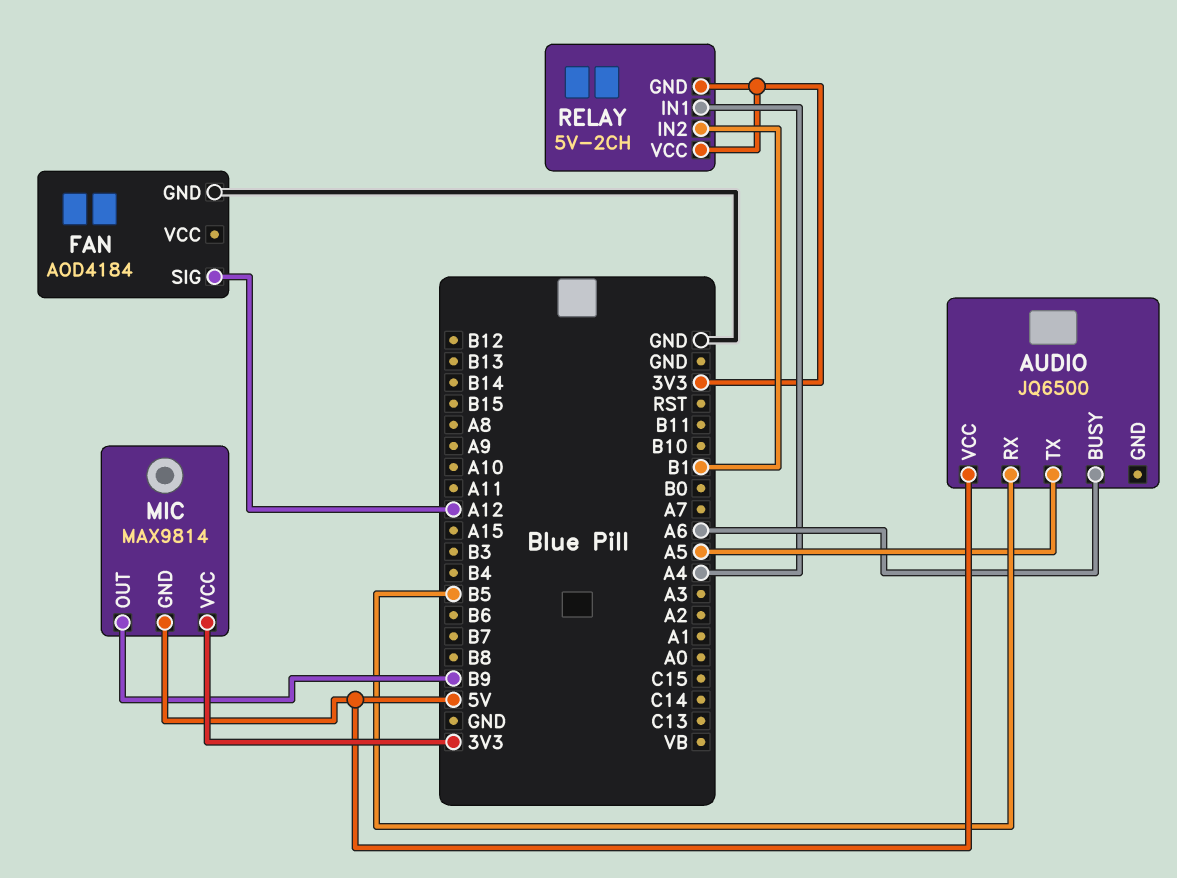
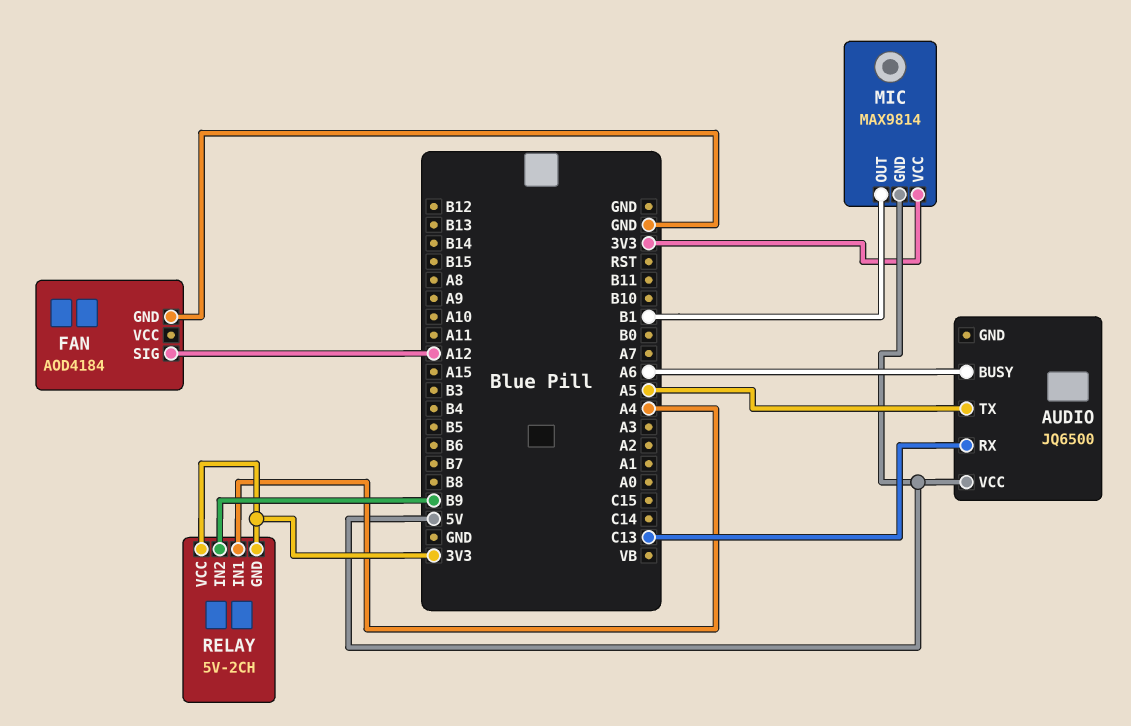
AUDIO pin RX: B5 -> C13
MIC pin OUT: B9 -> B1
RELAY pin IN2: B1 -> B9

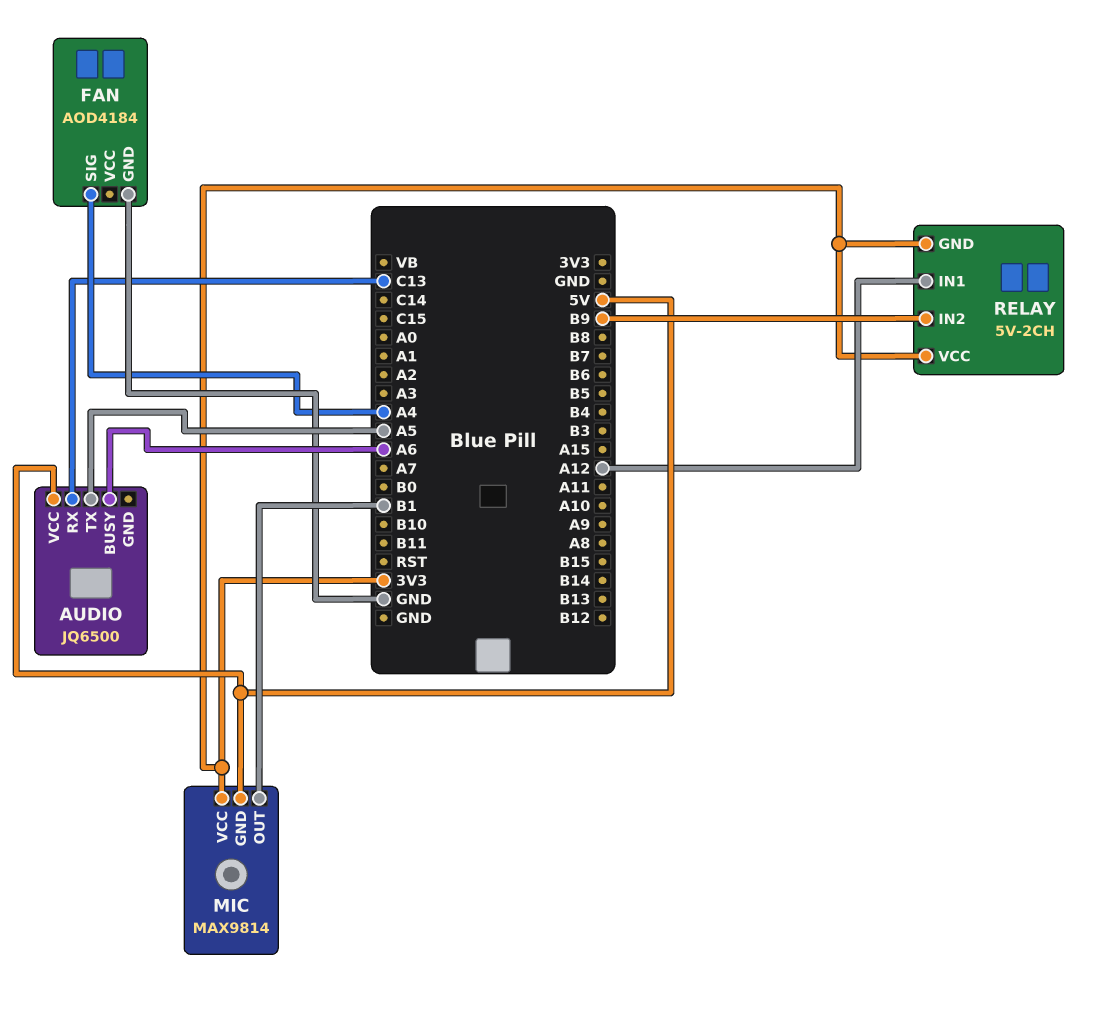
FAN pin SIG: A12 -> A4
RELAY pin IN1: A4 -> A12

